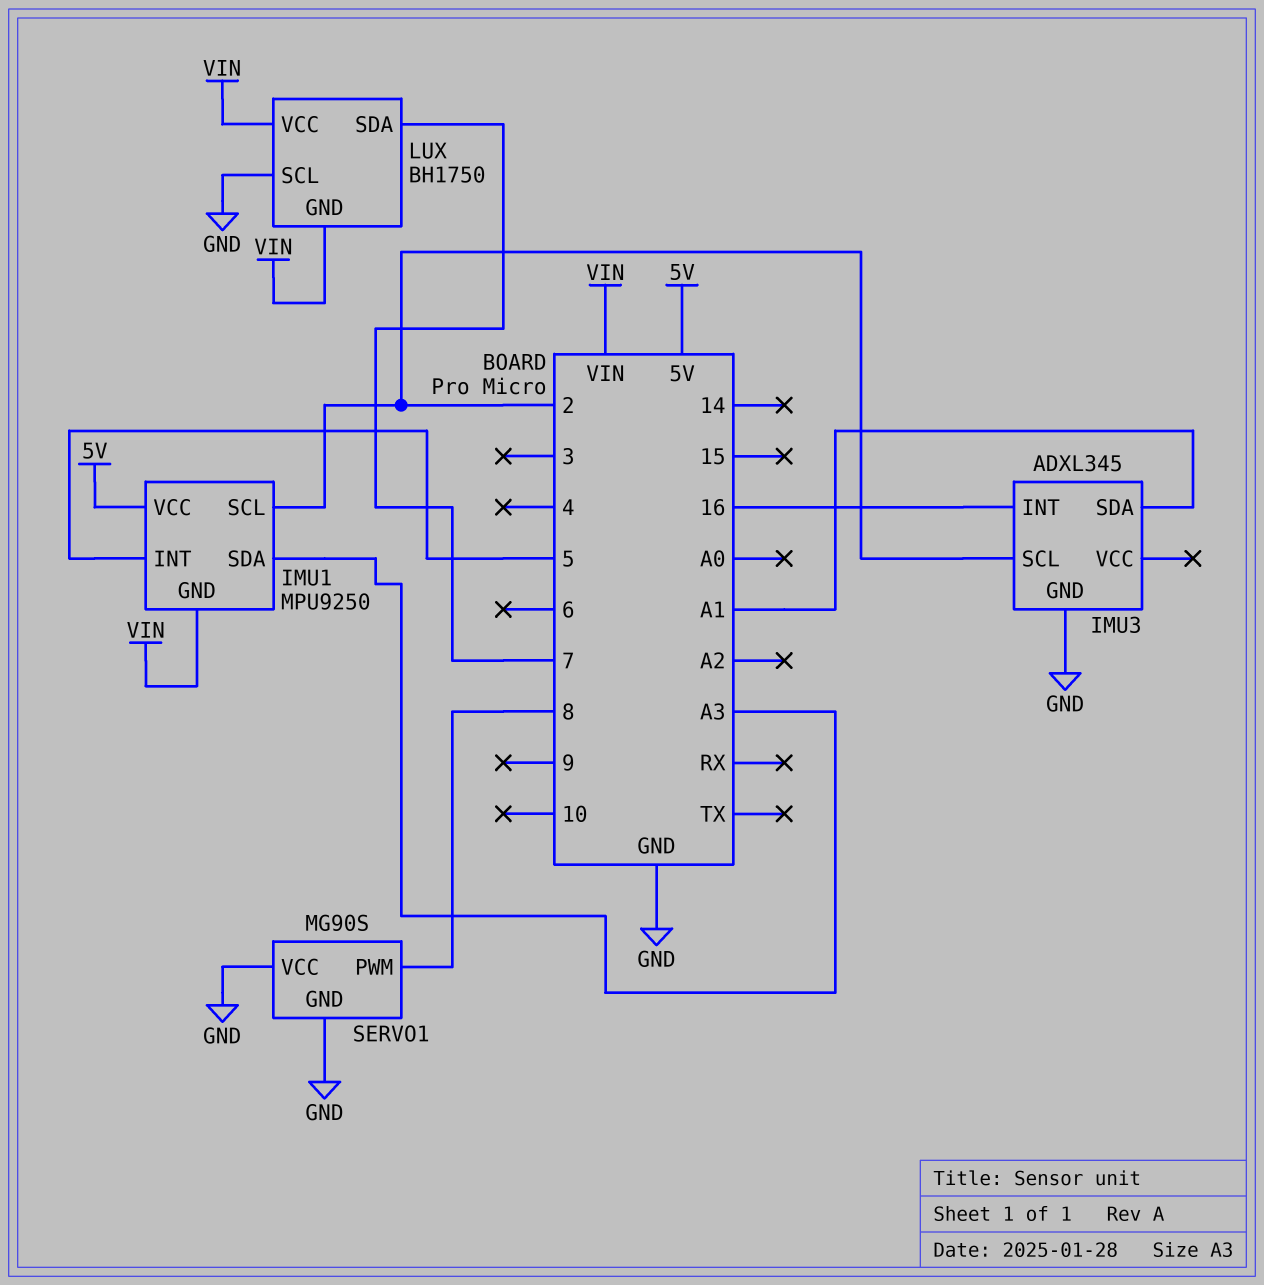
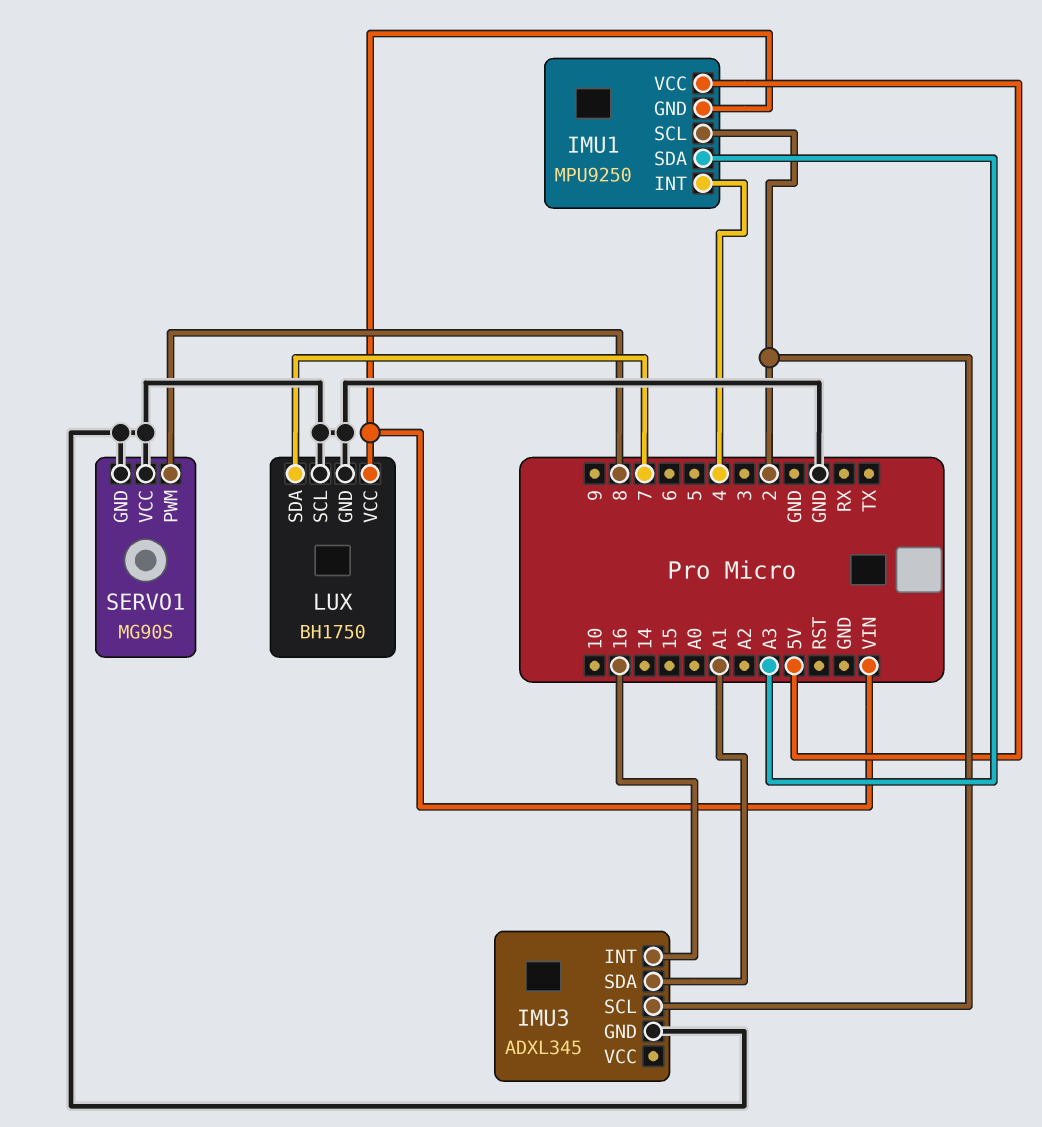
IMU1 pin INT: 5 -> 4
LUX pin GND: VIN -> GND

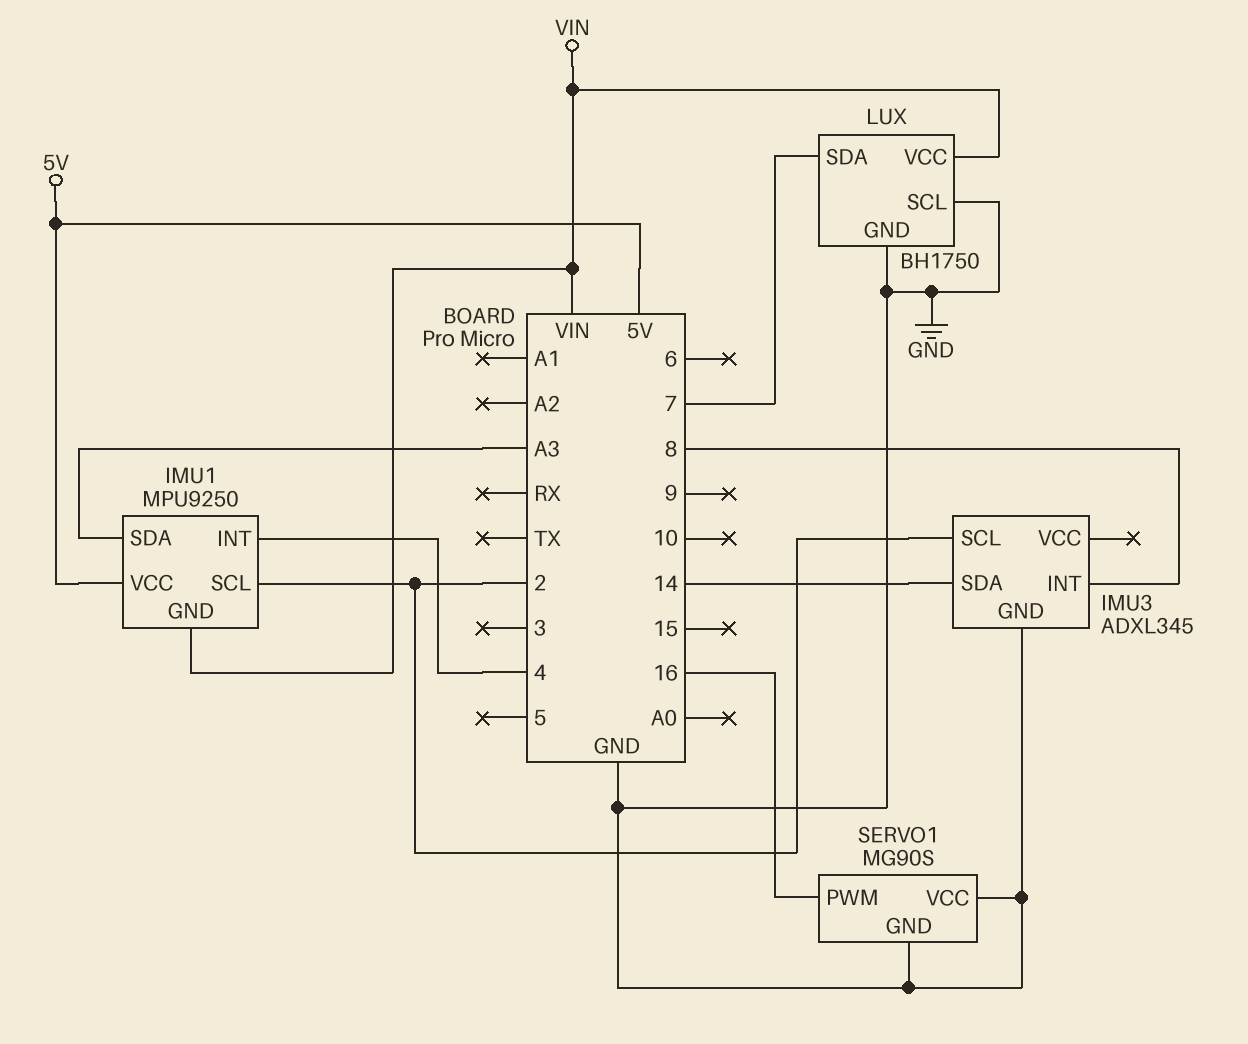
IMU3 pin INT: 16 -> 8
IMU3 pin SDA: A1 -> 14
SERVO1 pin PWM: 8 -> 16

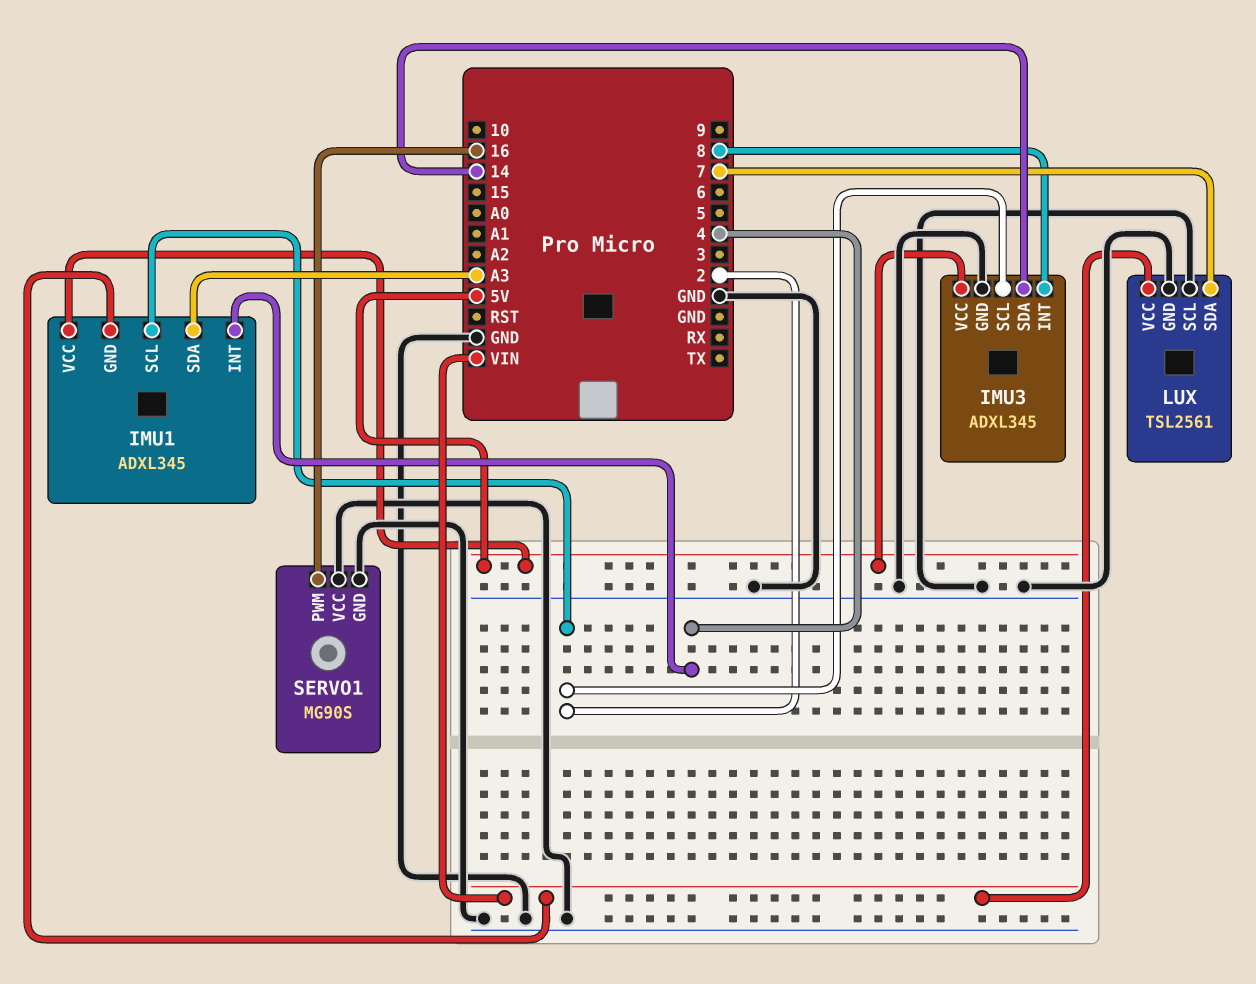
IMU1: MPU9250 -> ADXL345
IMU3 pin VCC: none -> 5V
LUX: BH1750 -> TSL2561

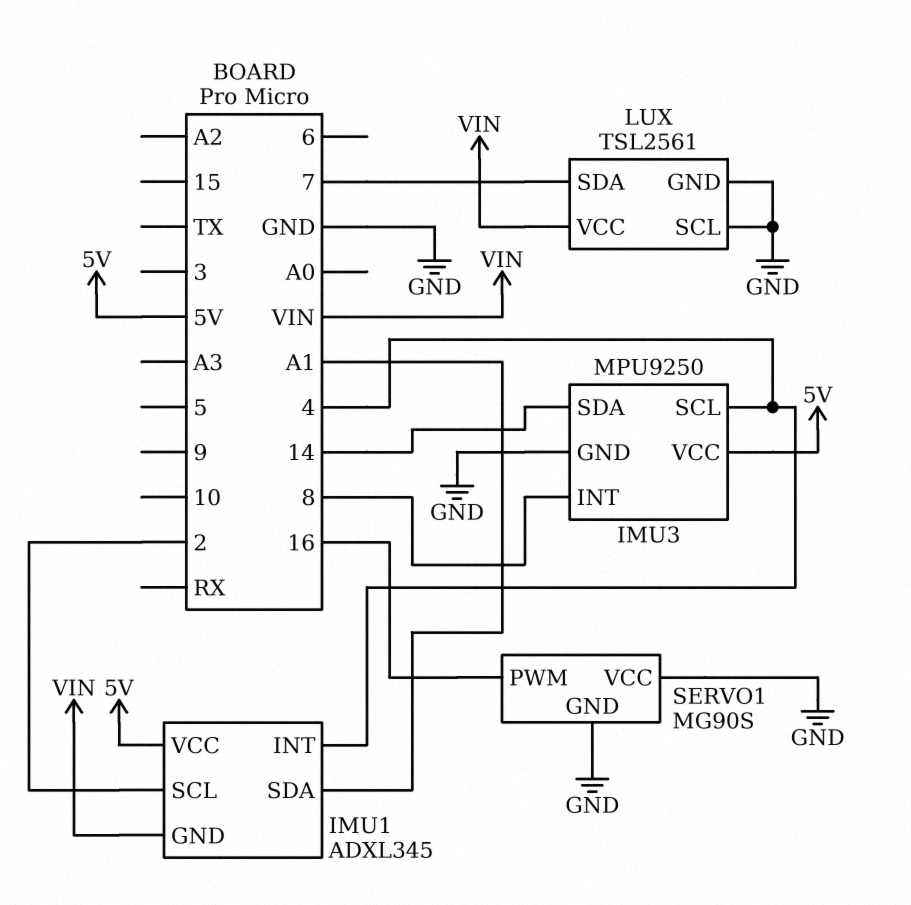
IMU1 pin SDA: A3 -> A1
IMU3: ADXL345 -> MPU9250
IMU3 pin SCL: 2 -> 4

